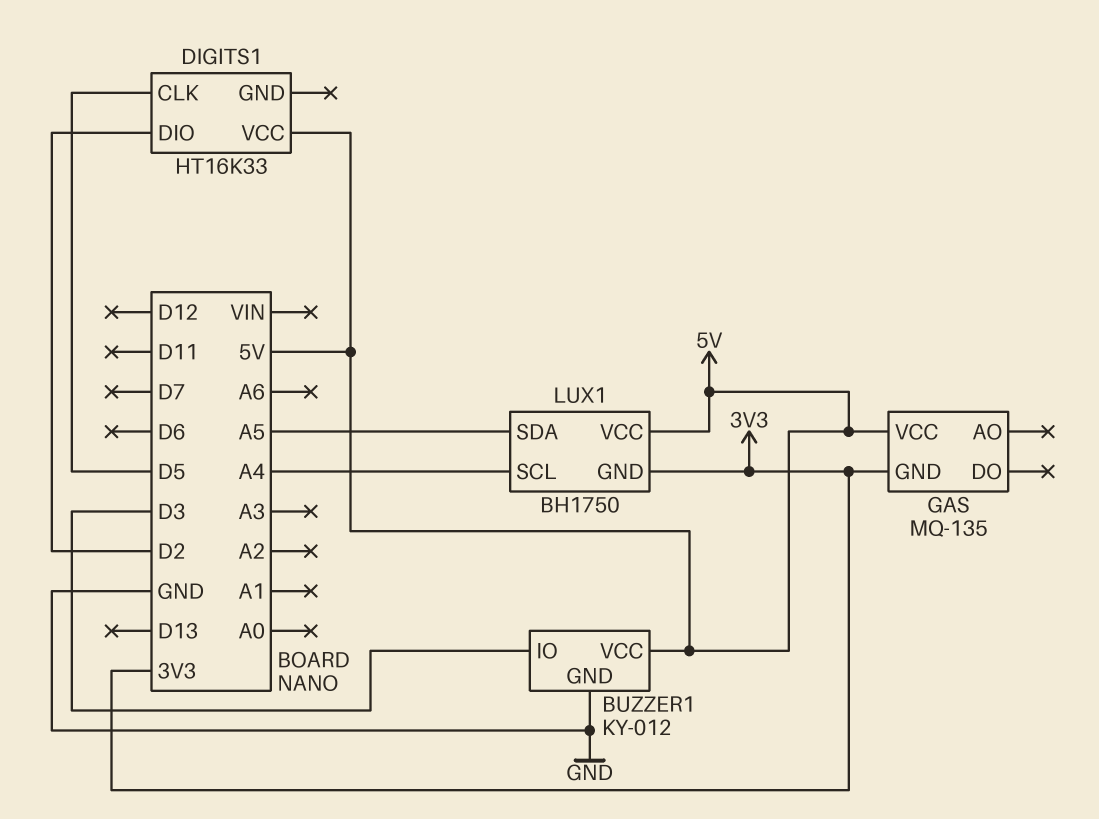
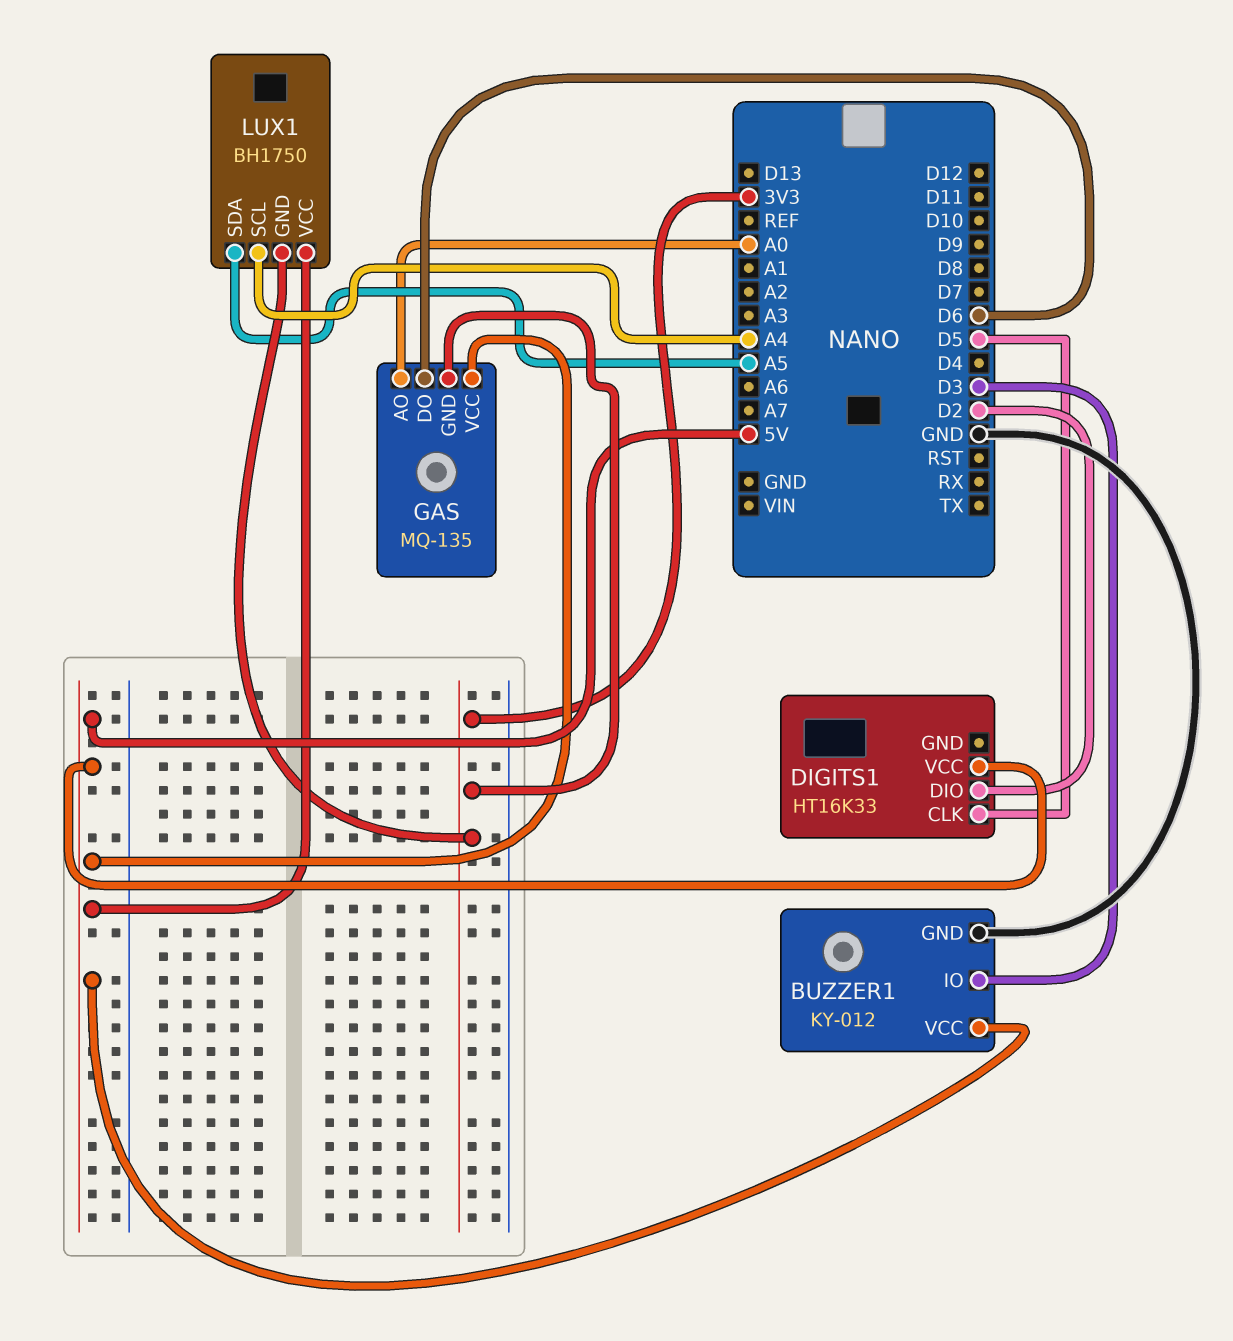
GAS pin AO: none -> A0
GAS pin DO: none -> D6

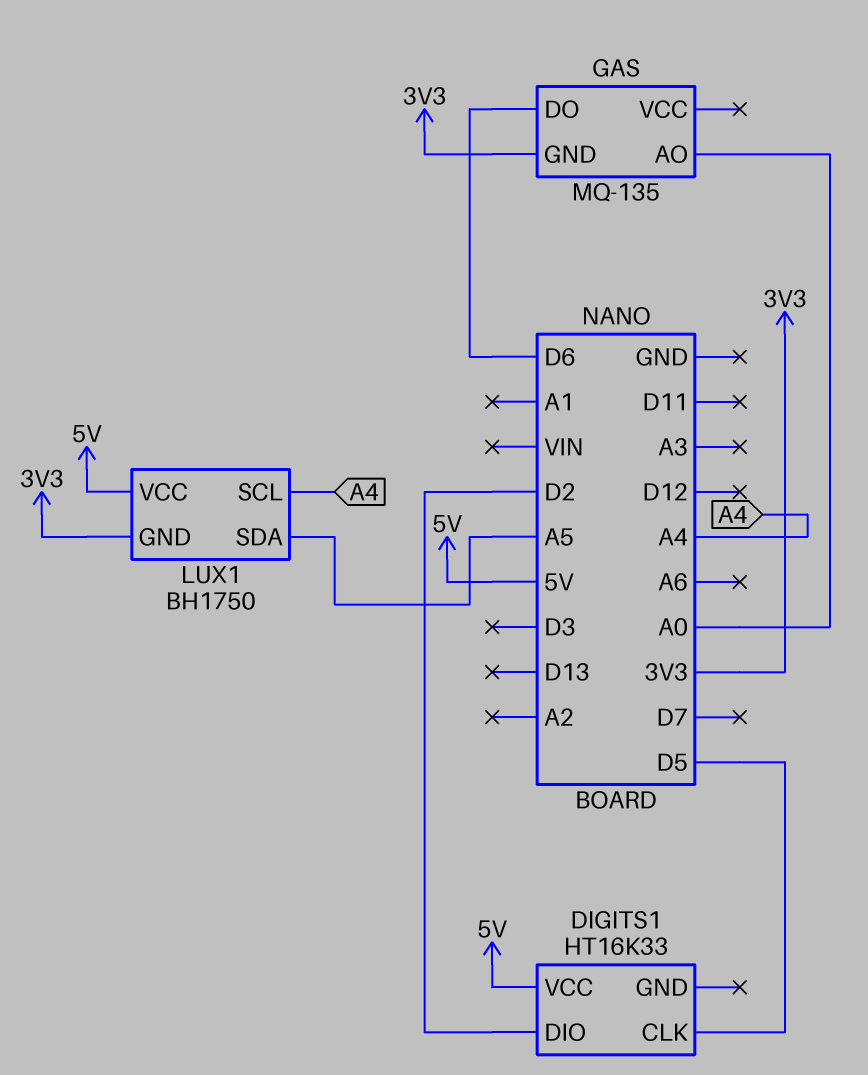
BUZZER1: KY-012 -> none
BUZZER1 pin GND: GND -> none
BUZZER1 pin IO: D3 -> none
BUZZER1 pin VCC: 5V -> none
GAS pin VCC: 5V -> none

